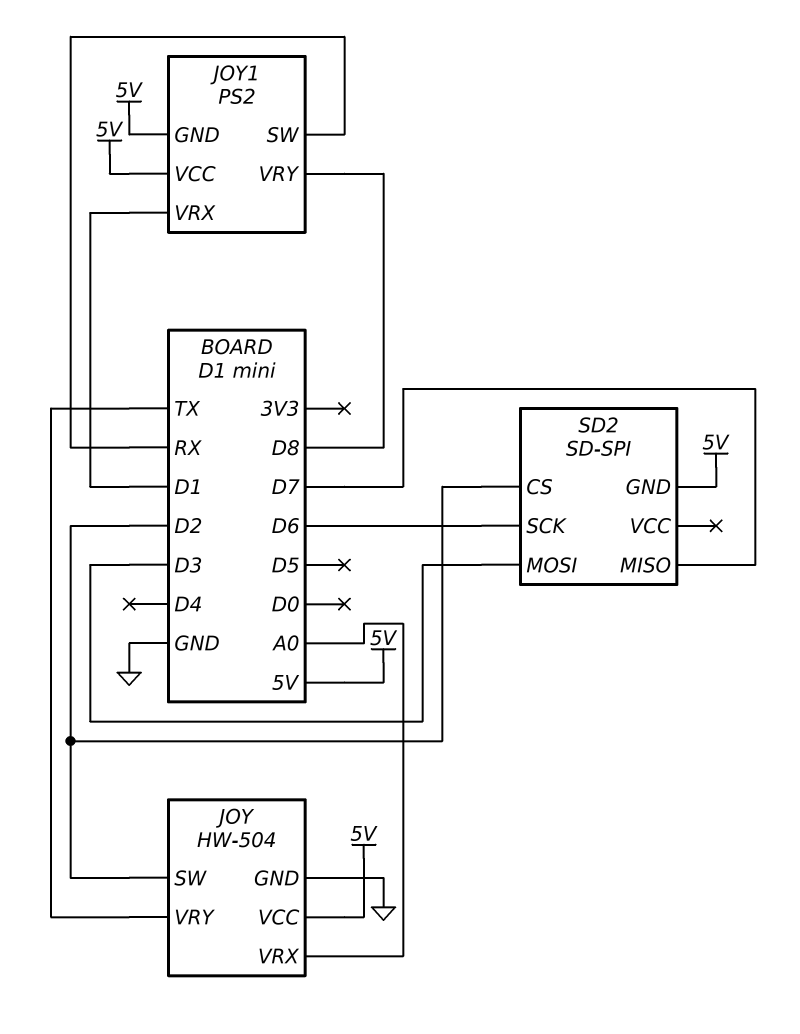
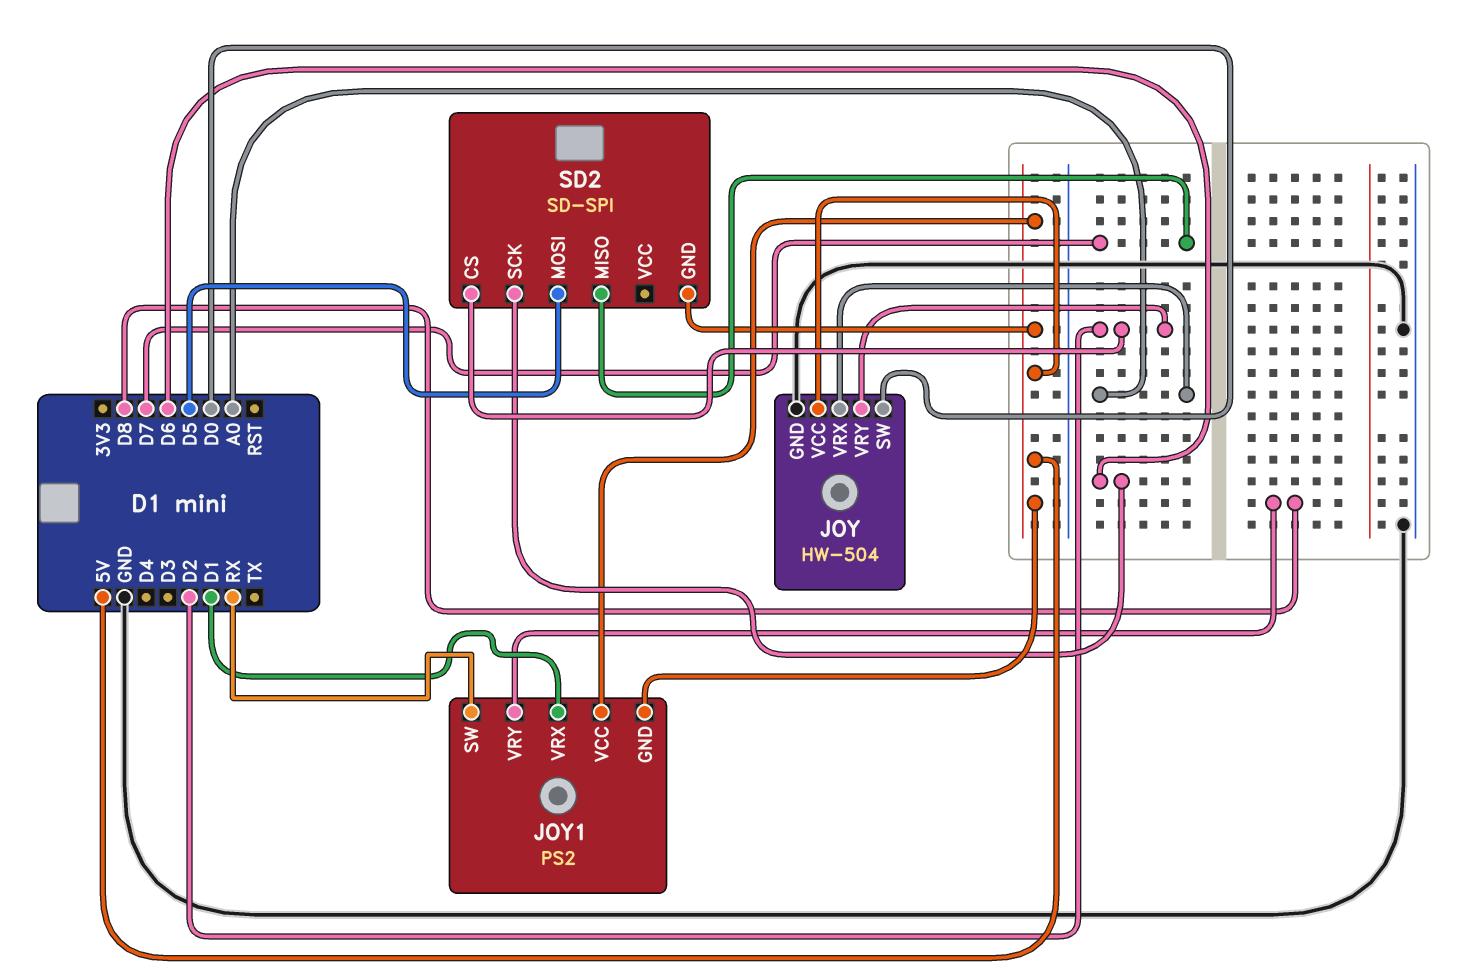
JOY pin SW: D2 -> D0
JOY pin VRY: TX -> D2
SD2 pin MOSI: D3 -> D5

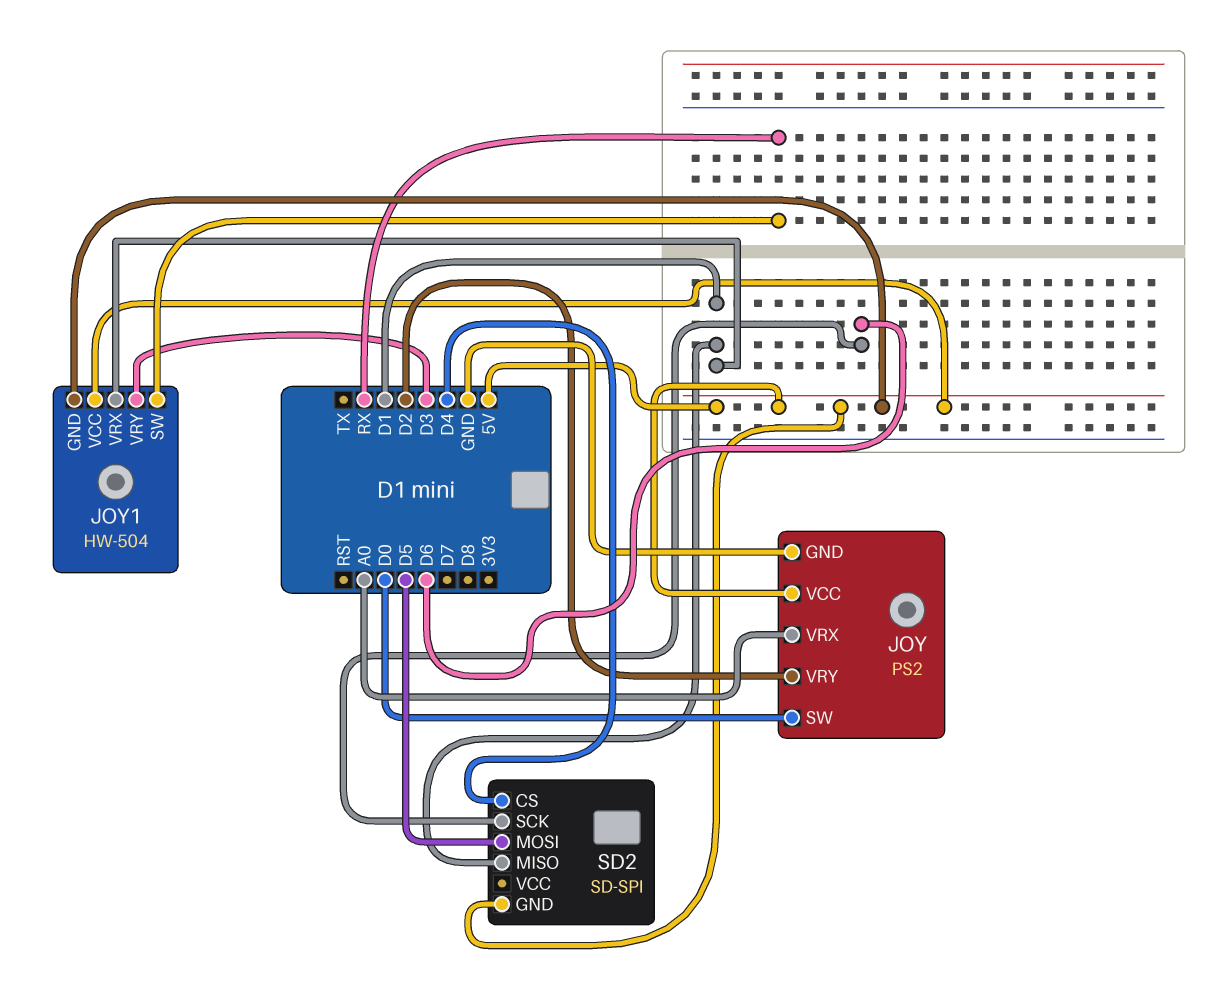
JOY: HW-504 -> PS2
JOY1: PS2 -> HW-504
JOY1 pin VRY: D8 -> D3
SD2 pin CS: D2 -> D4
SD2 pin MISO: D7 -> D1

